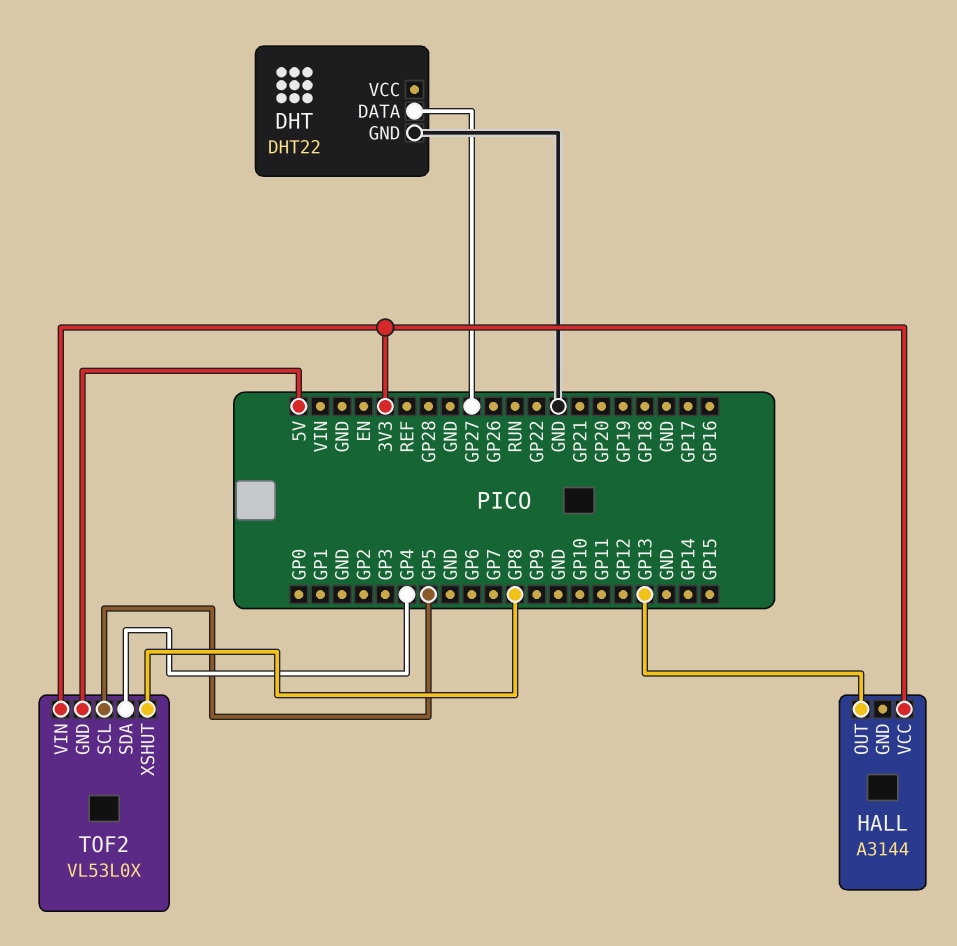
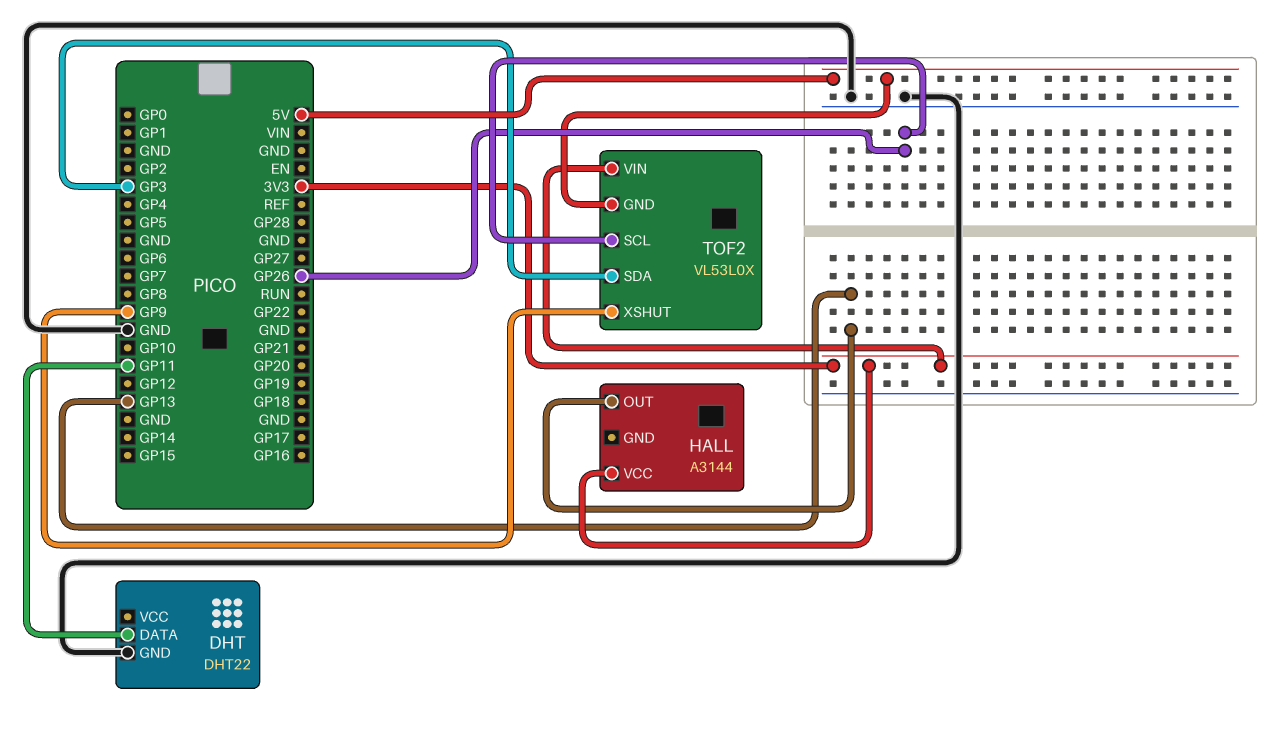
DHT pin DATA: GP27 -> GP11
TOF2 pin SCL: GP5 -> GP26
TOF2 pin SDA: GP4 -> GP3
TOF2 pin XSHUT: GP8 -> GP9

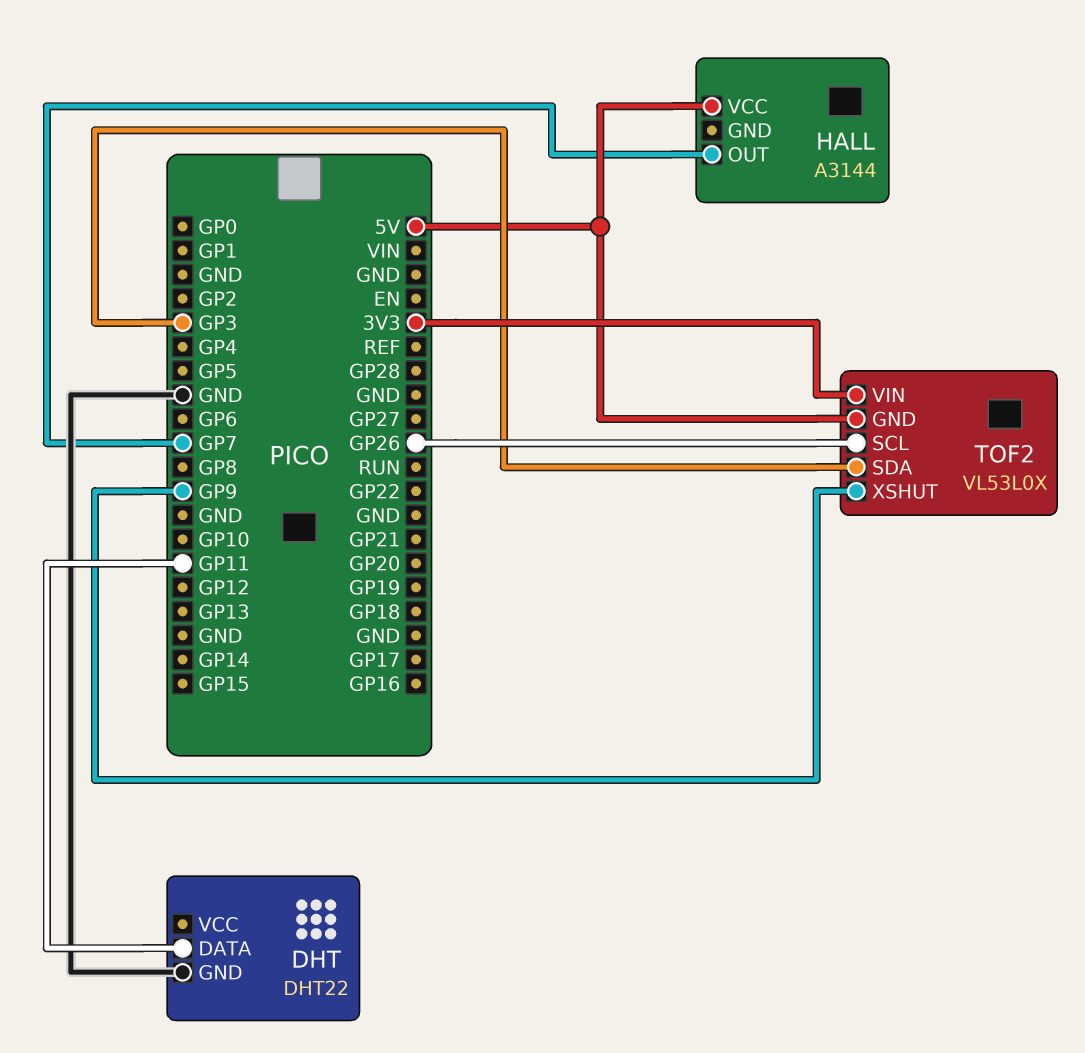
HALL pin OUT: GP13 -> GP7
HALL pin VCC: 3V3 -> 5V

